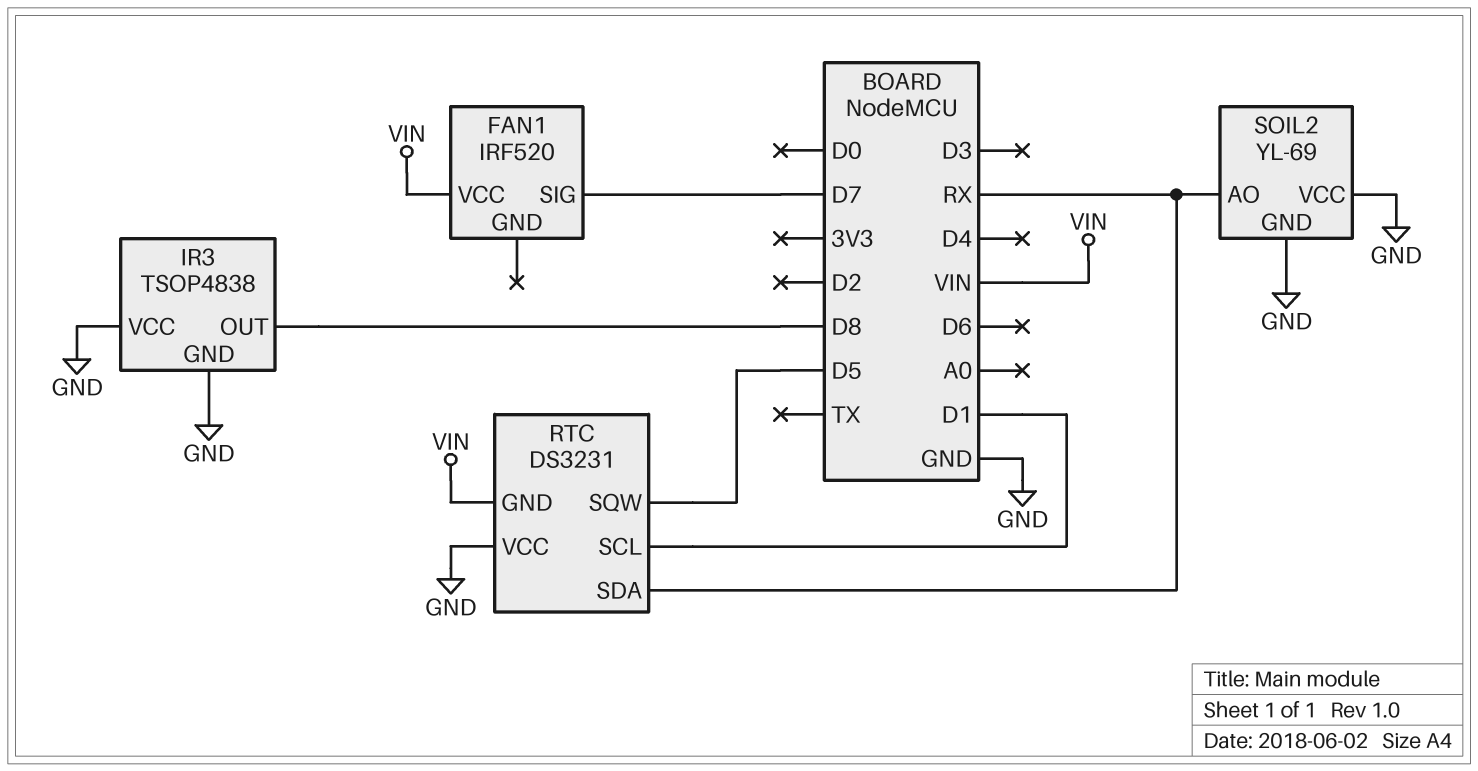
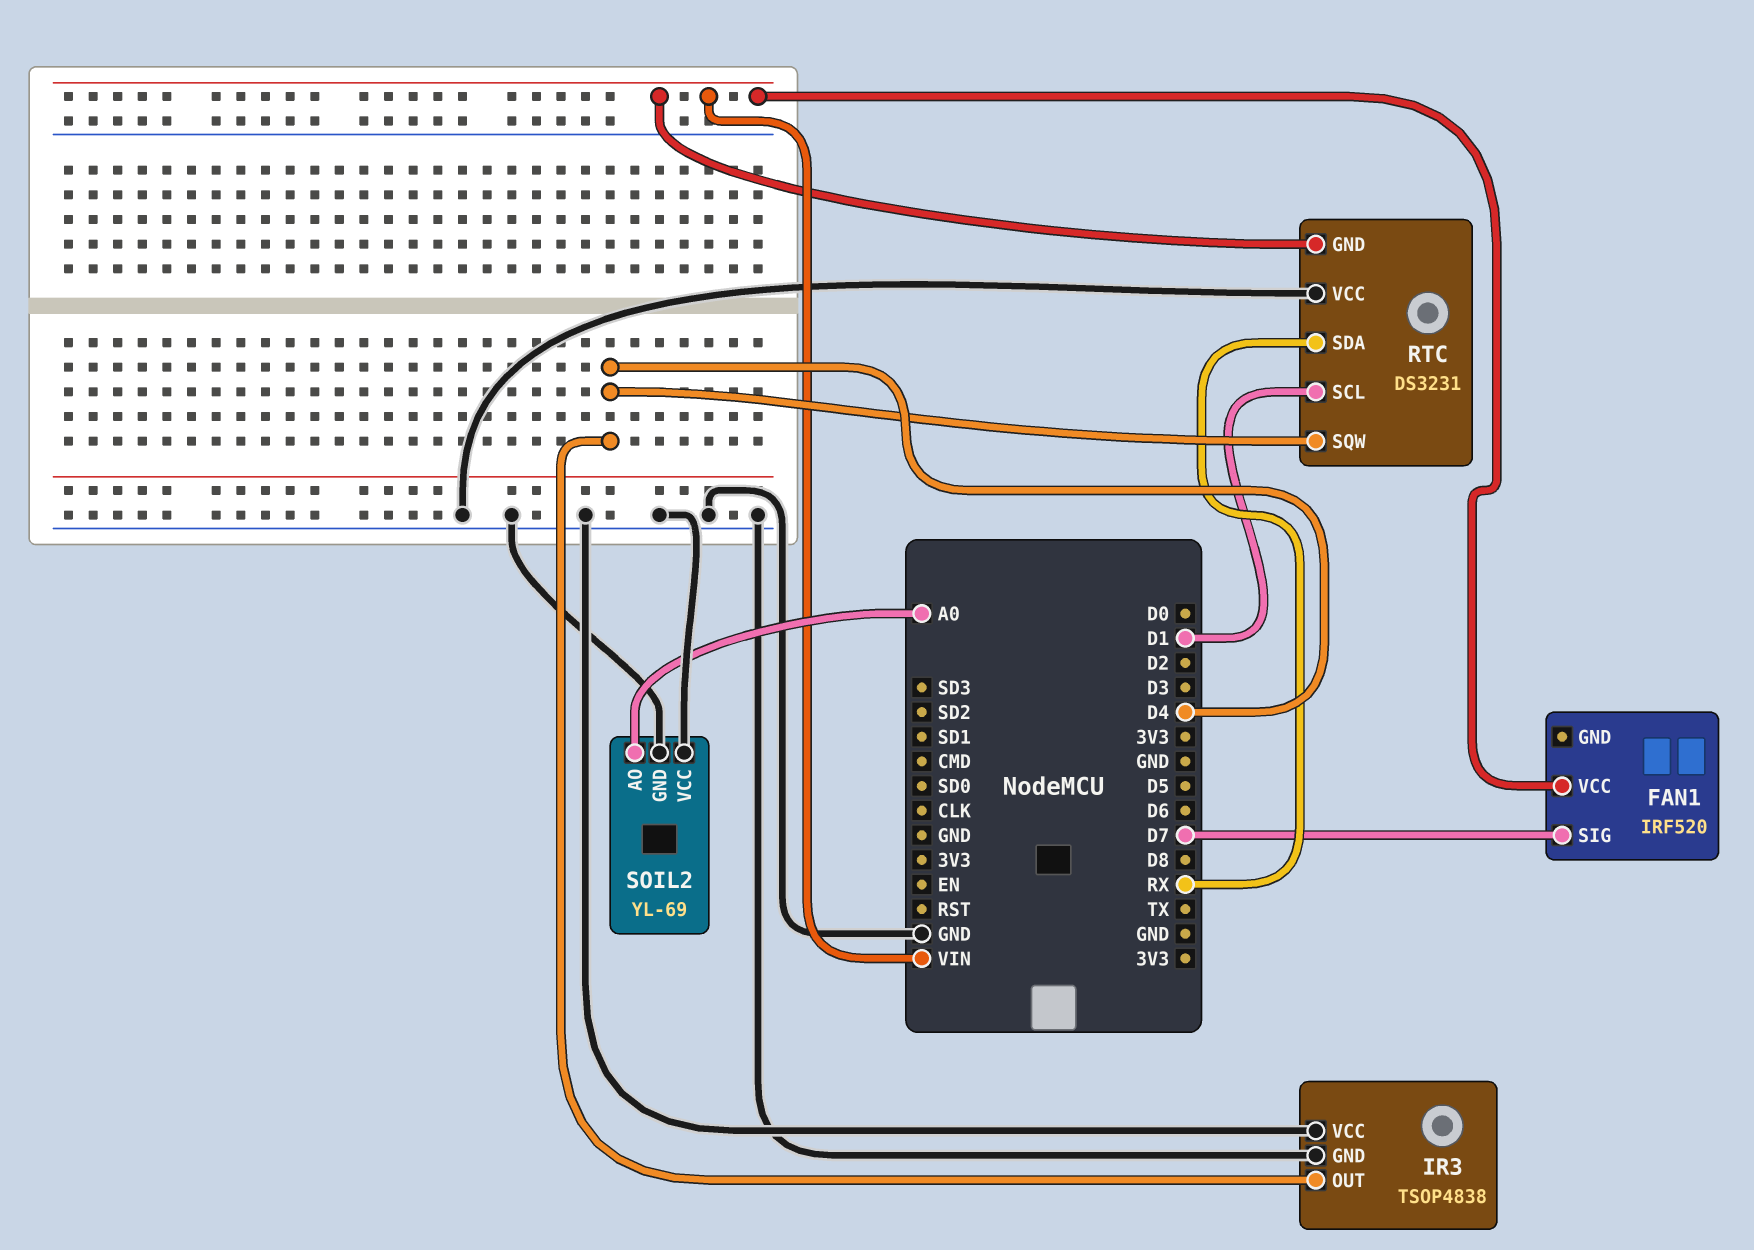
IR3 pin OUT: D8 -> D4
RTC pin SQW: D5 -> D4
SOIL2 pin AO: RX -> A0

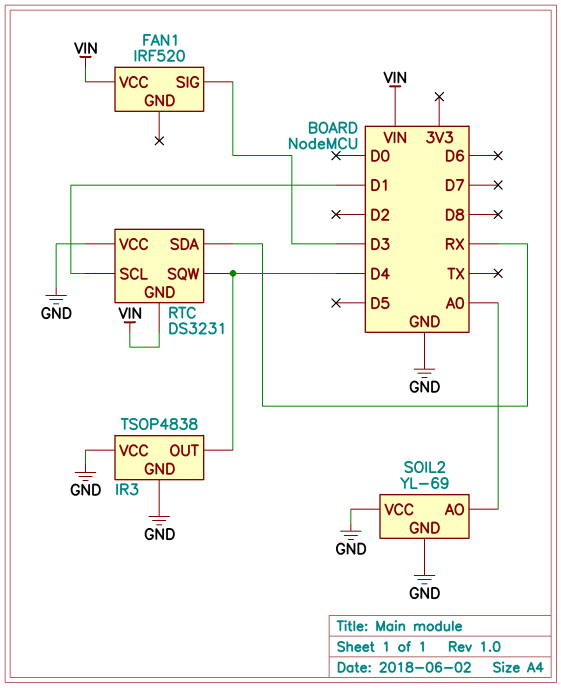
FAN1 pin SIG: D7 -> D3

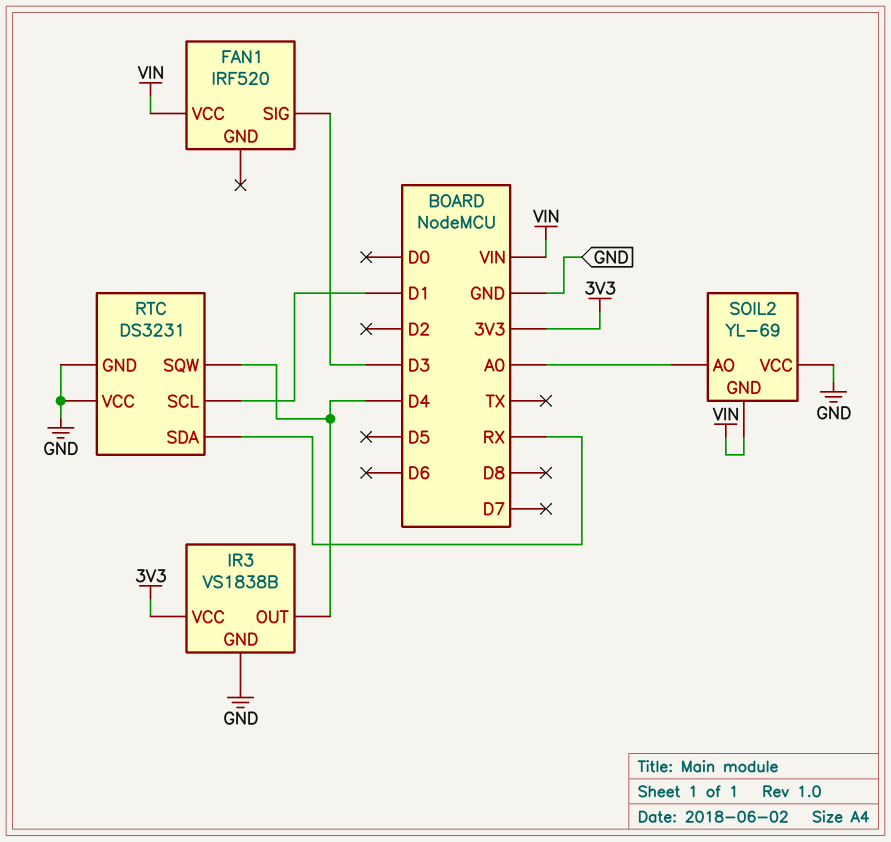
IR3: TSOP4838 -> VS1838B
IR3 pin VCC: GND -> 3V3
RTC pin GND: VIN -> GND
SOIL2 pin GND: GND -> VIN

